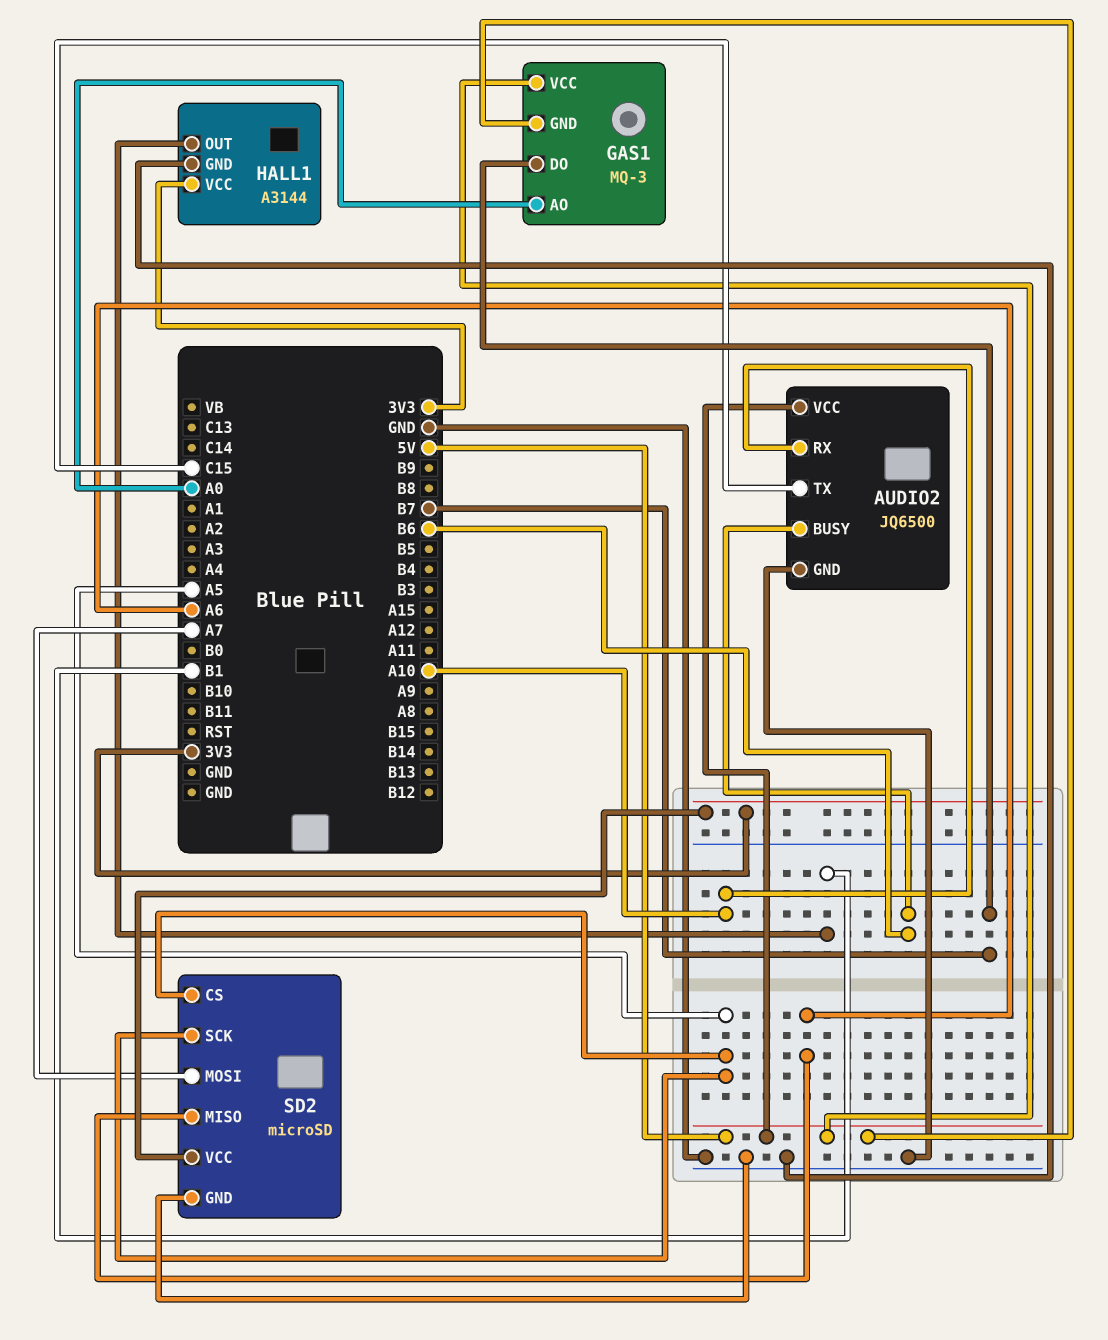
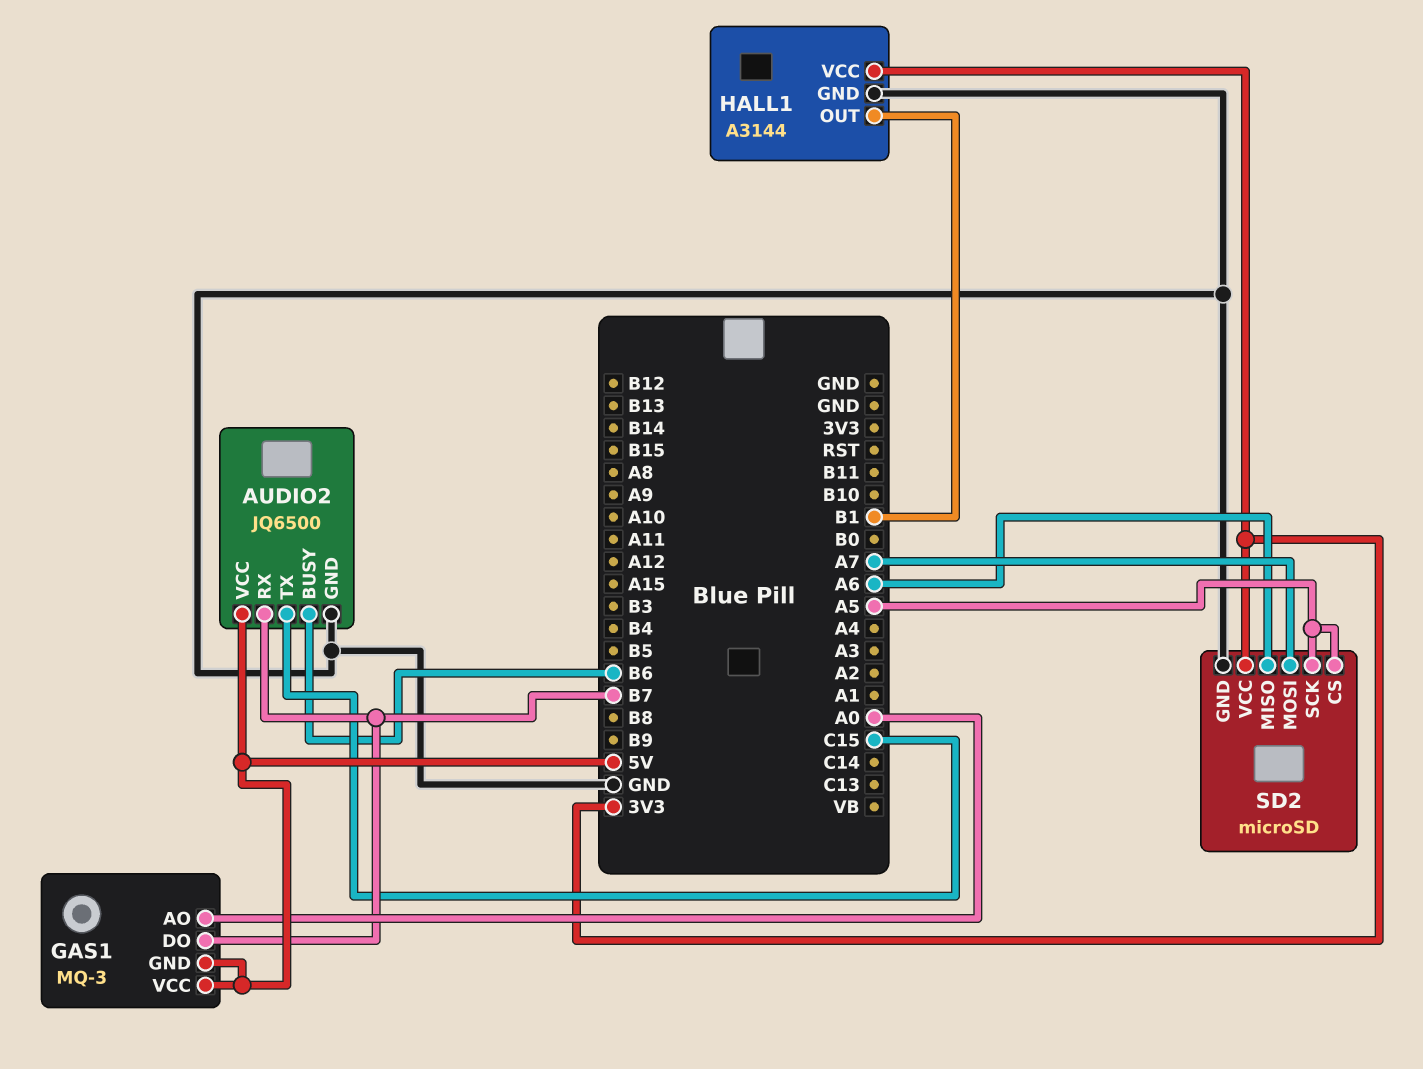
AUDIO2 pin RX: A10 -> B7

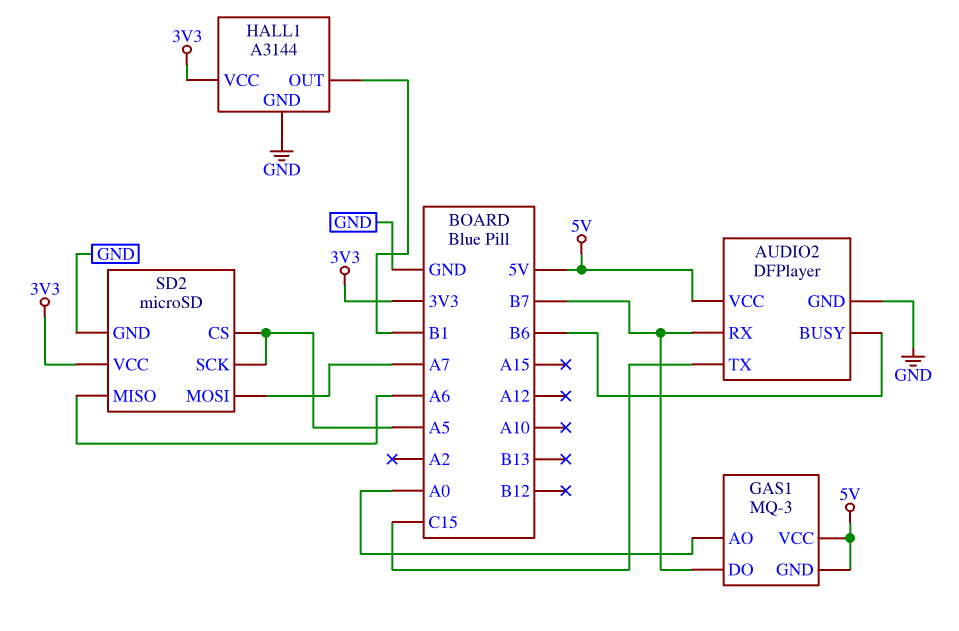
AUDIO2: JQ6500 -> DFPlayer

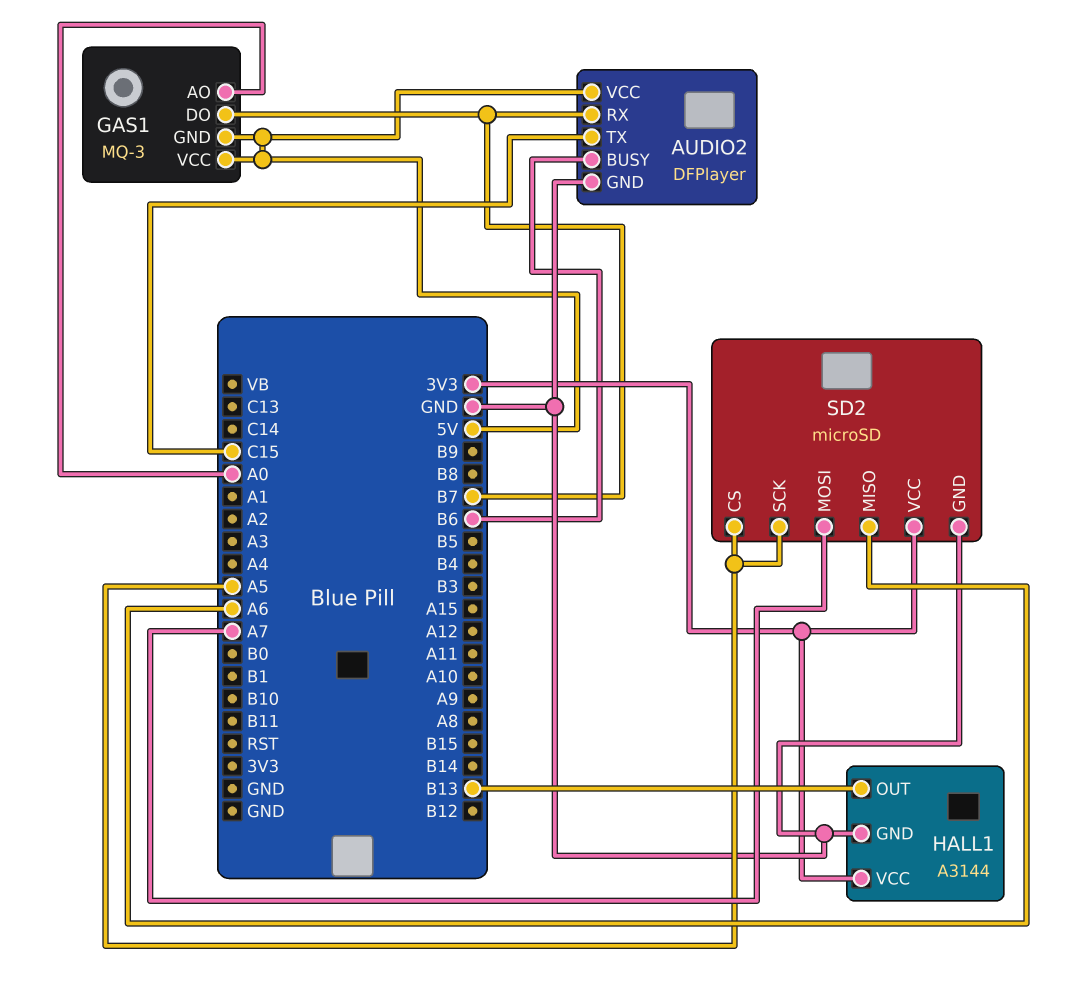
HALL1 pin OUT: B1 -> B13

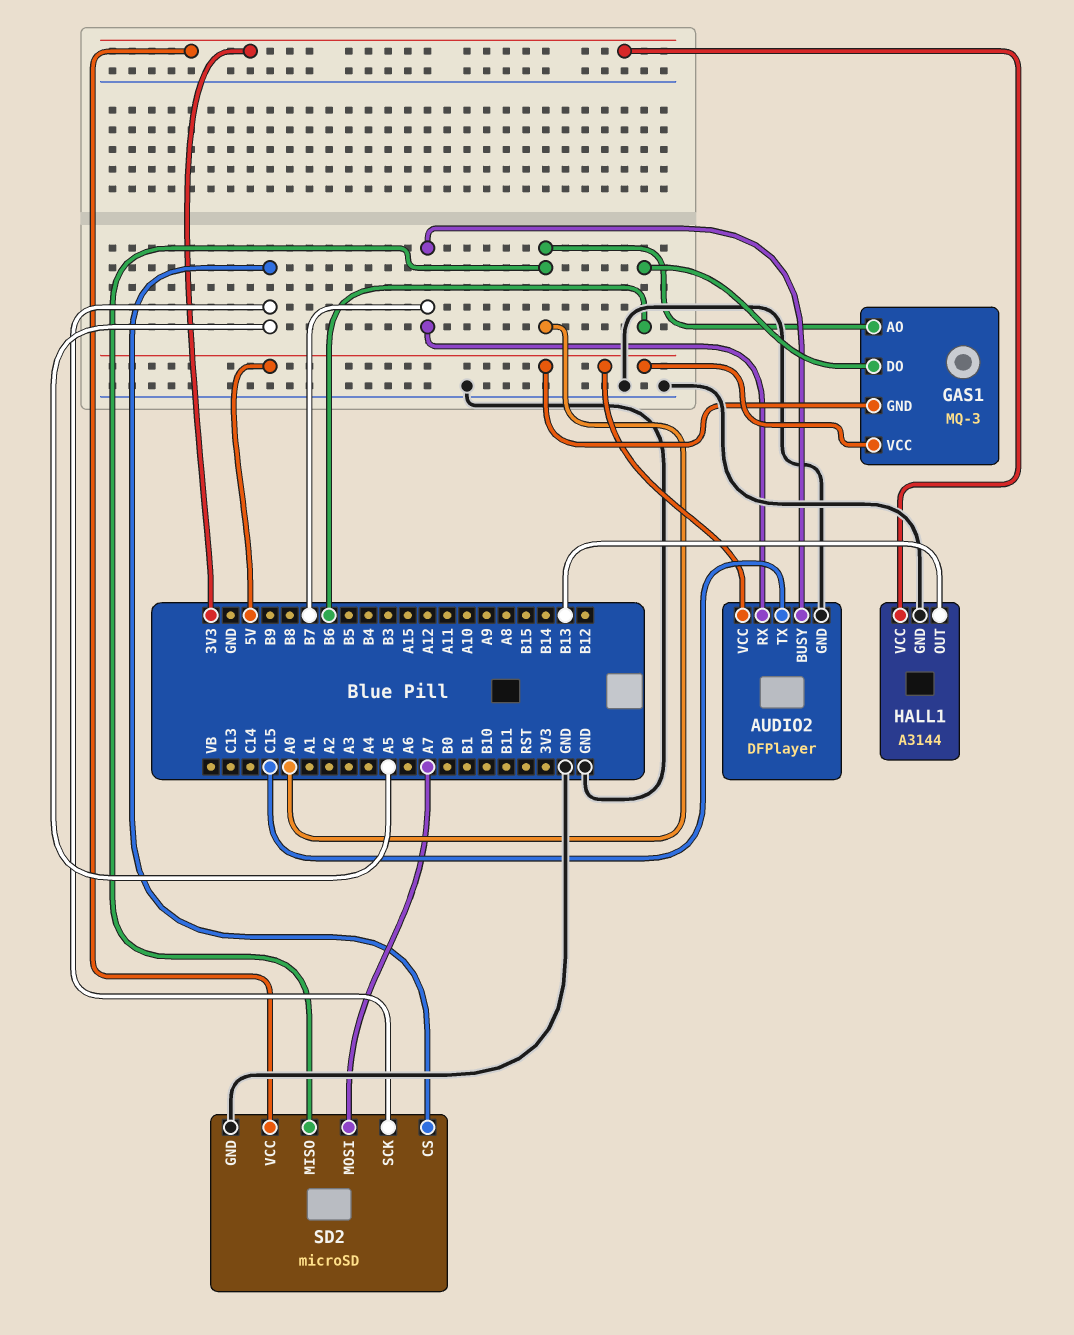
AUDIO2 pin BUSY: B6 -> B7
GAS1 pin DO: B7 -> B6
SD2 pin MISO: A6 -> A0

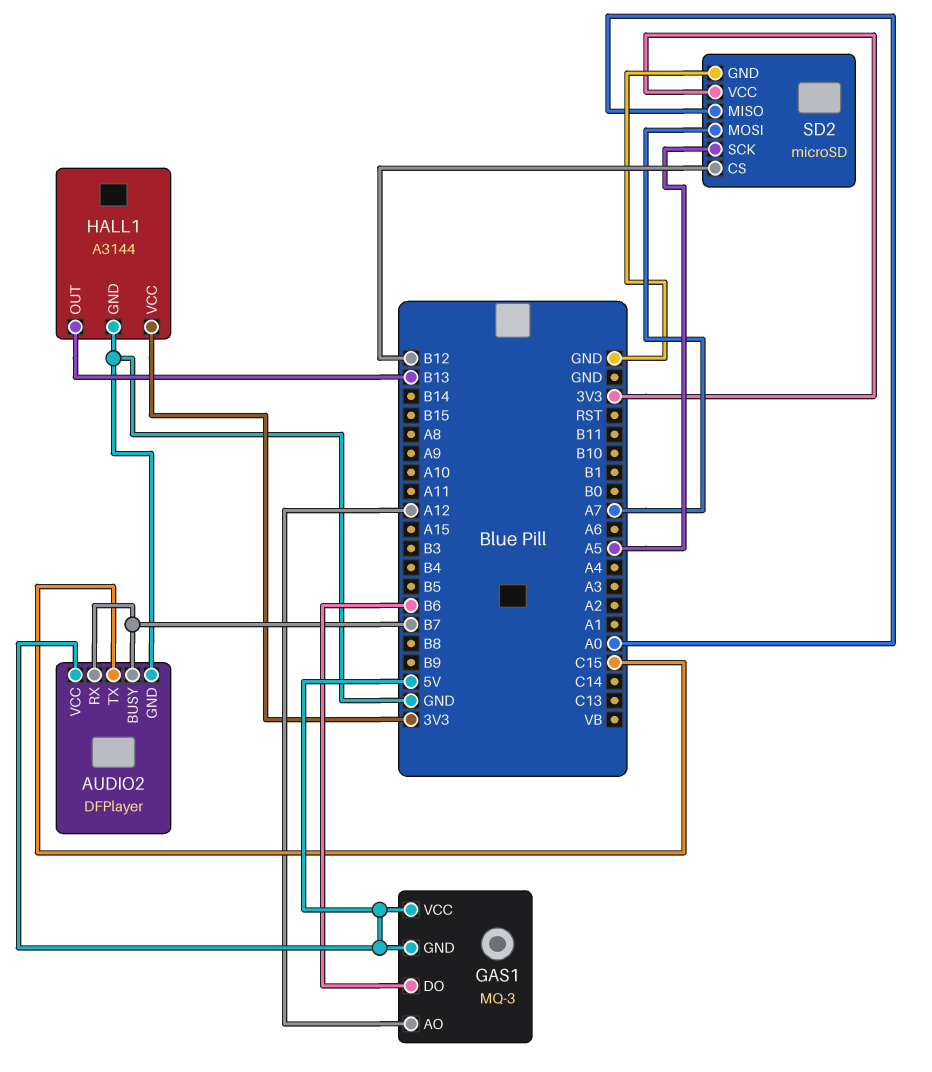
GAS1 pin AO: A0 -> A12
SD2 pin CS: A5 -> B12

